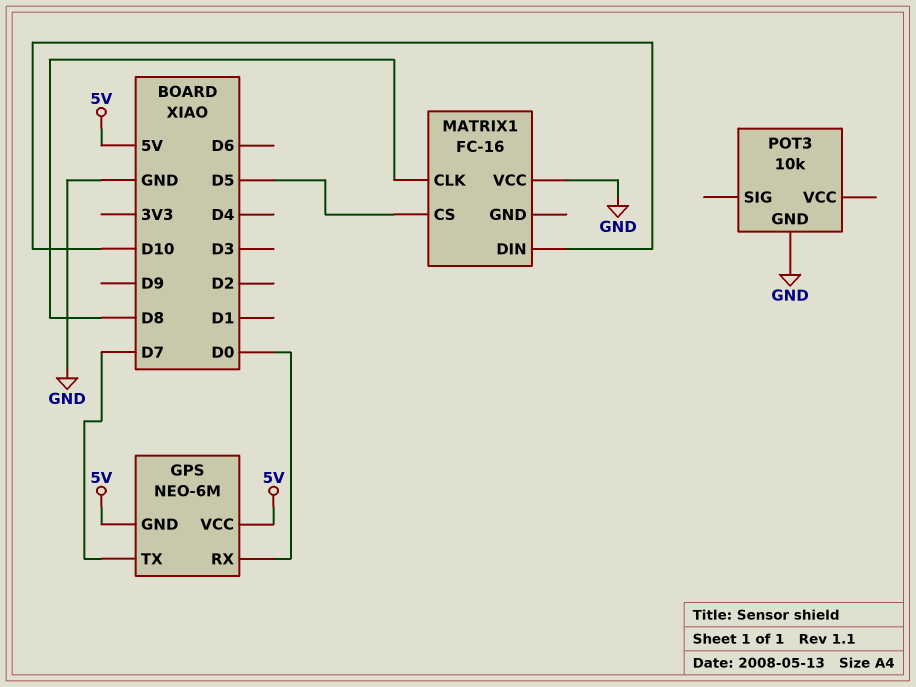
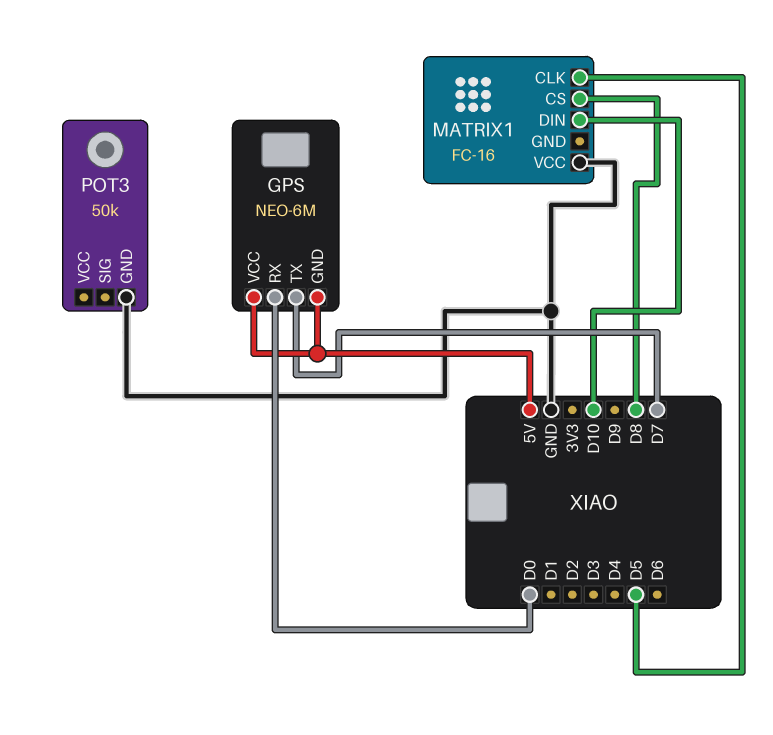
MATRIX1 pin CLK: D8 -> D5
MATRIX1 pin CS: D5 -> D8
POT3: 10k -> 50k

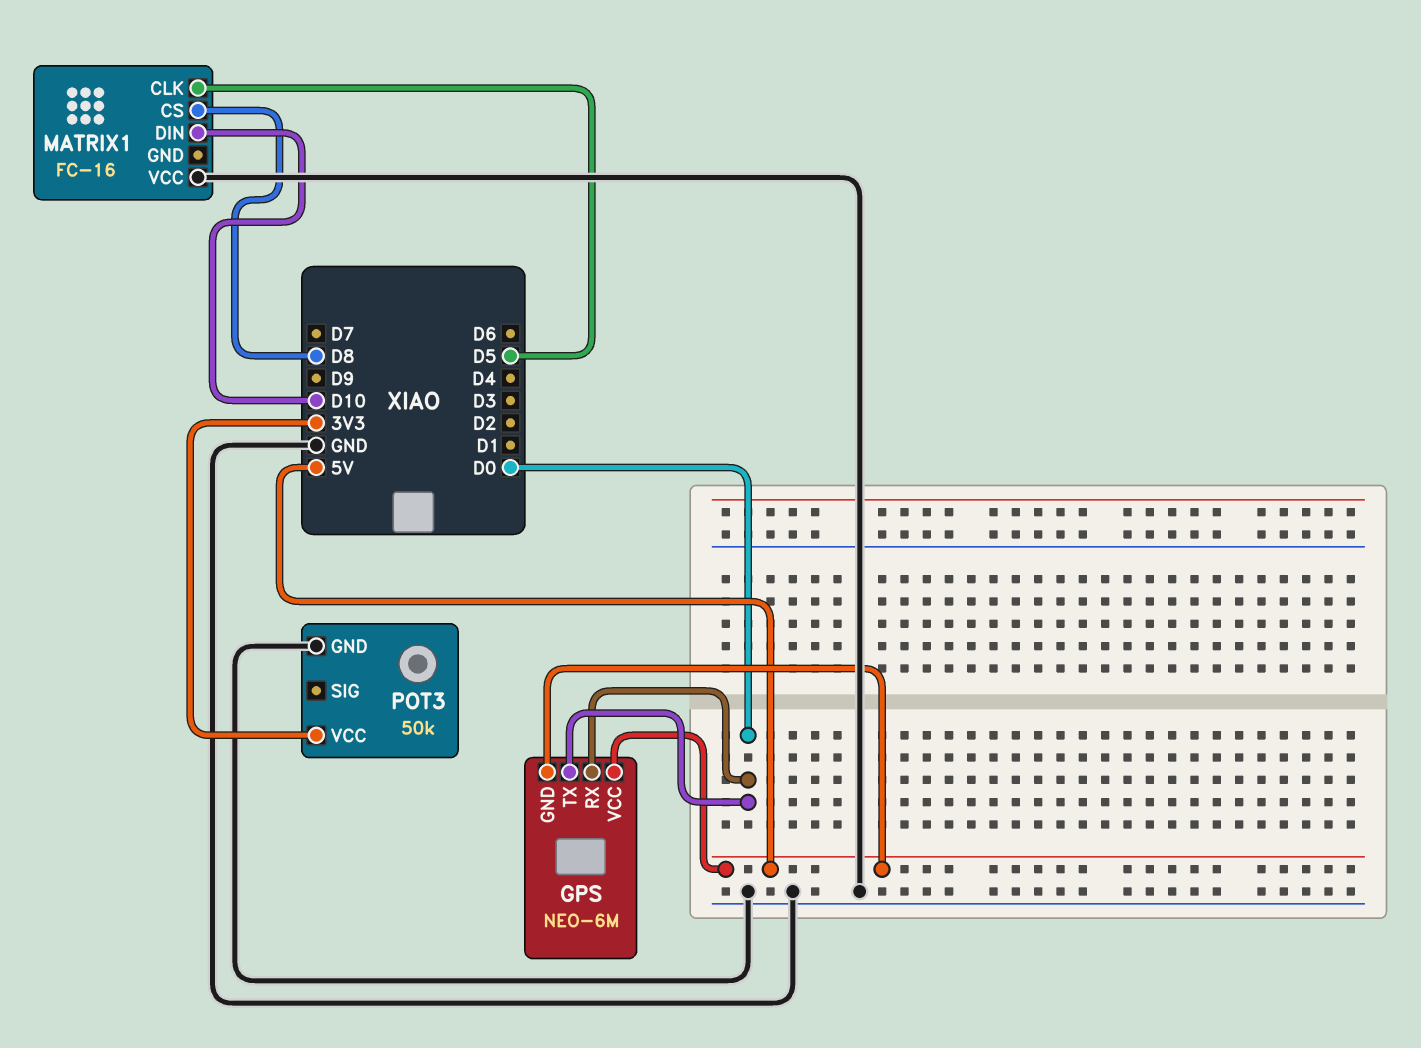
GPS pin TX: D7 -> D0
POT3 pin VCC: none -> 3V3

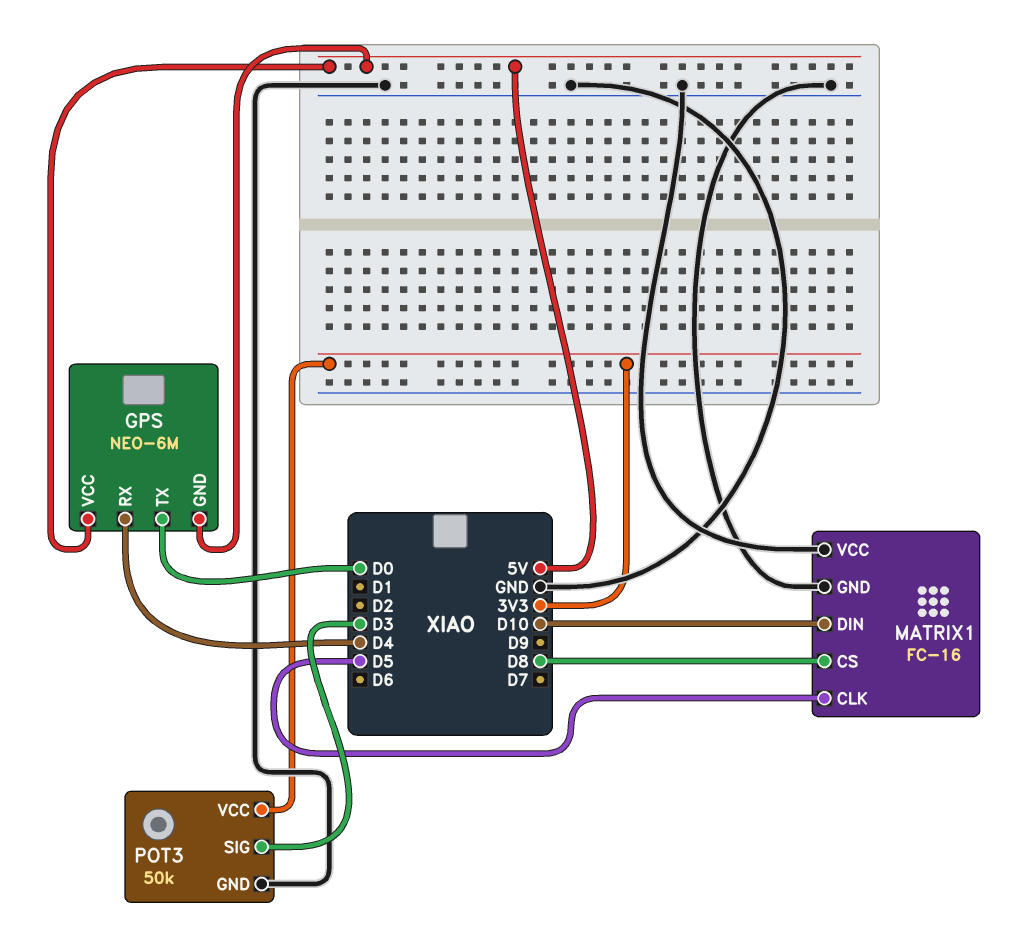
GPS pin RX: D0 -> D4
MATRIX1 pin GND: none -> GND
POT3 pin SIG: none -> D3

